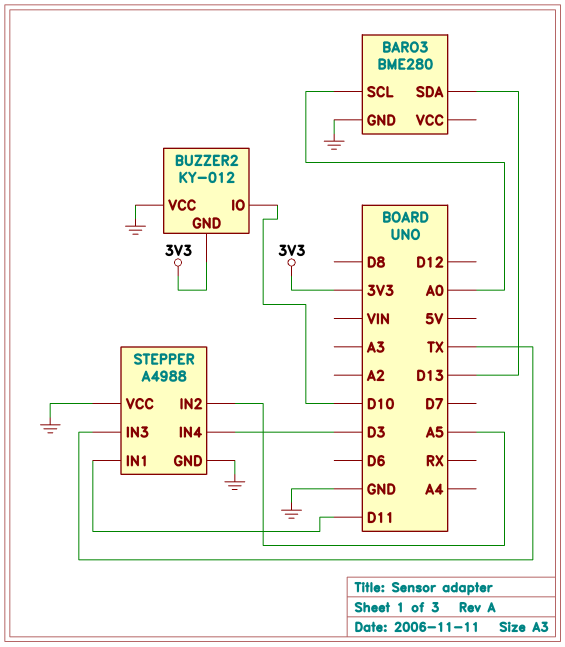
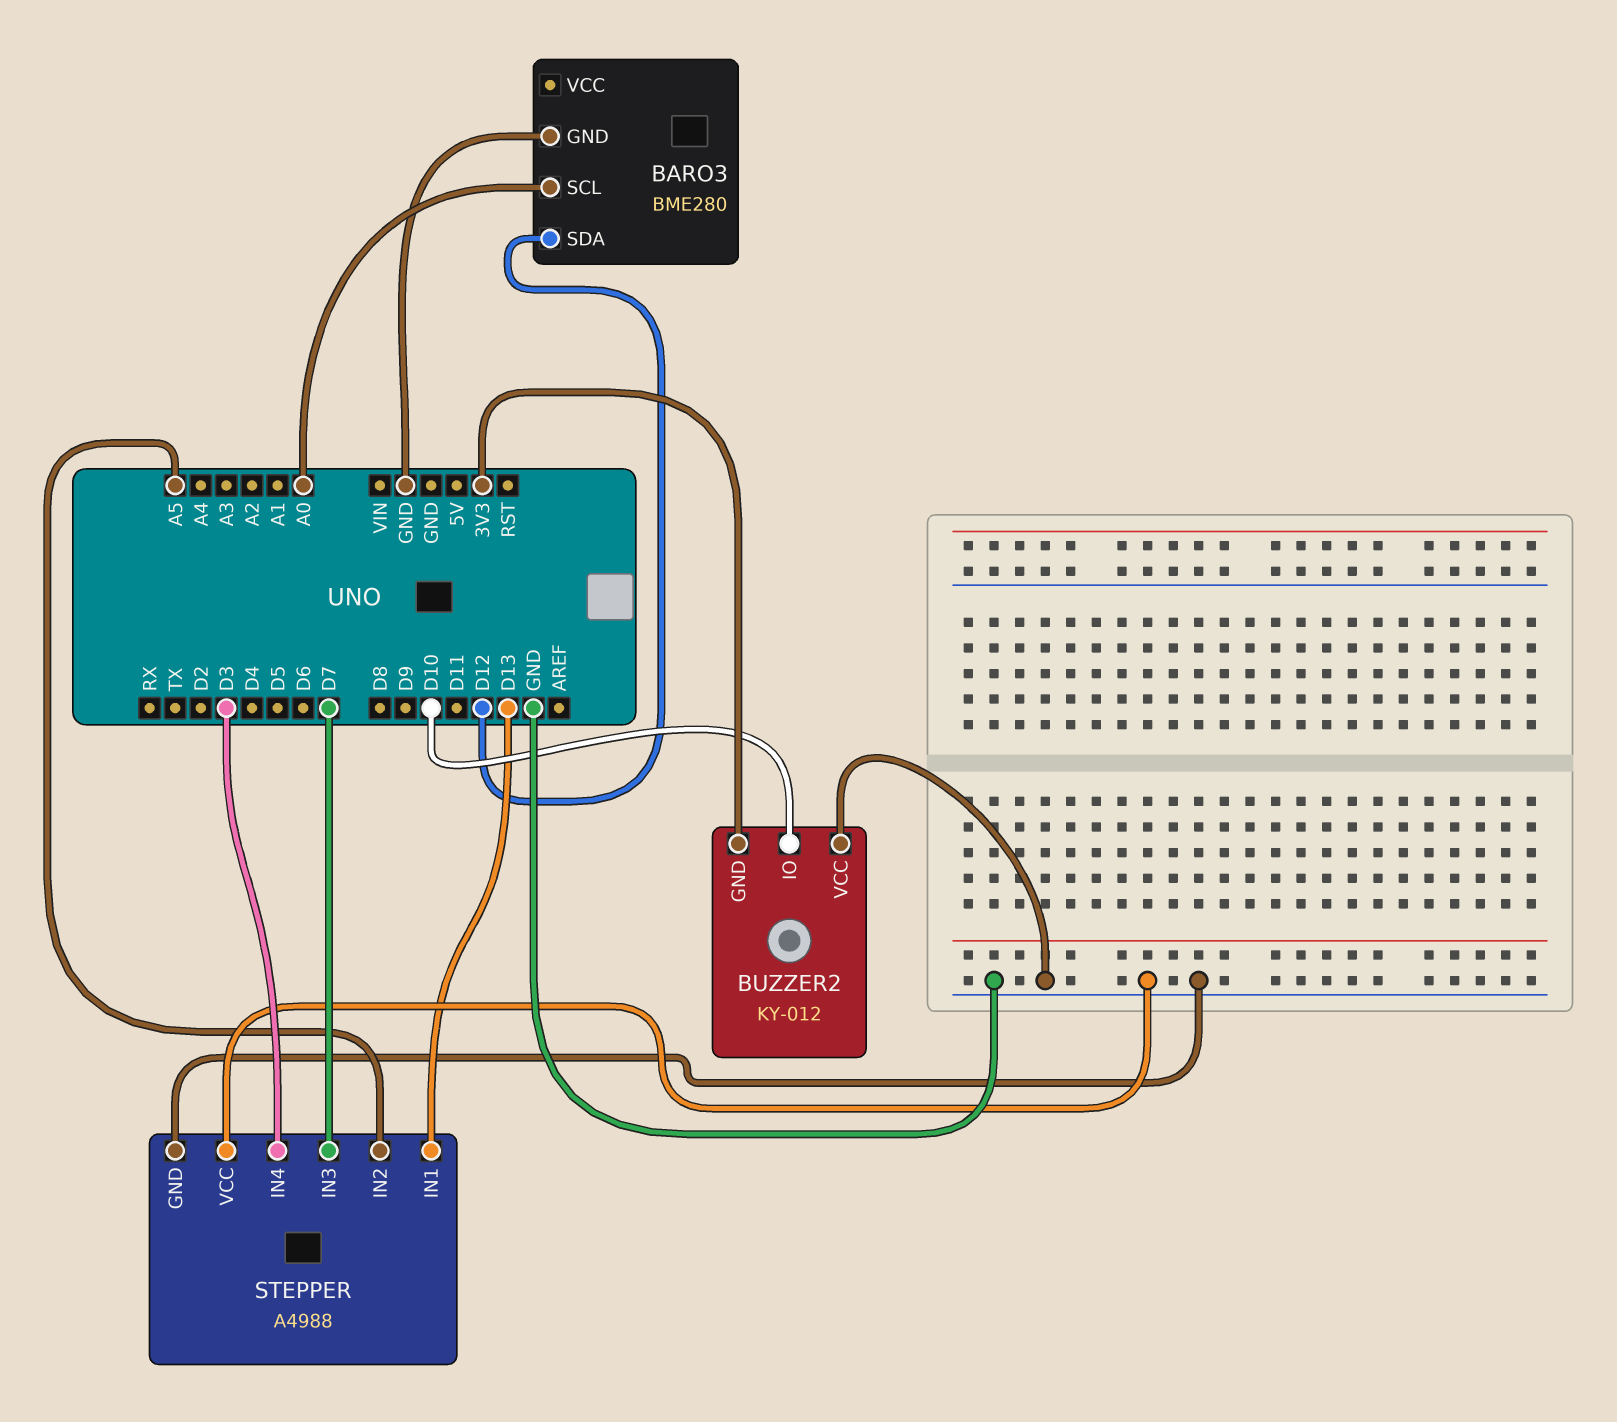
BARO3 pin SDA: D13 -> D12
STEPPER pin IN1: D11 -> D13
STEPPER pin IN3: TX -> D7

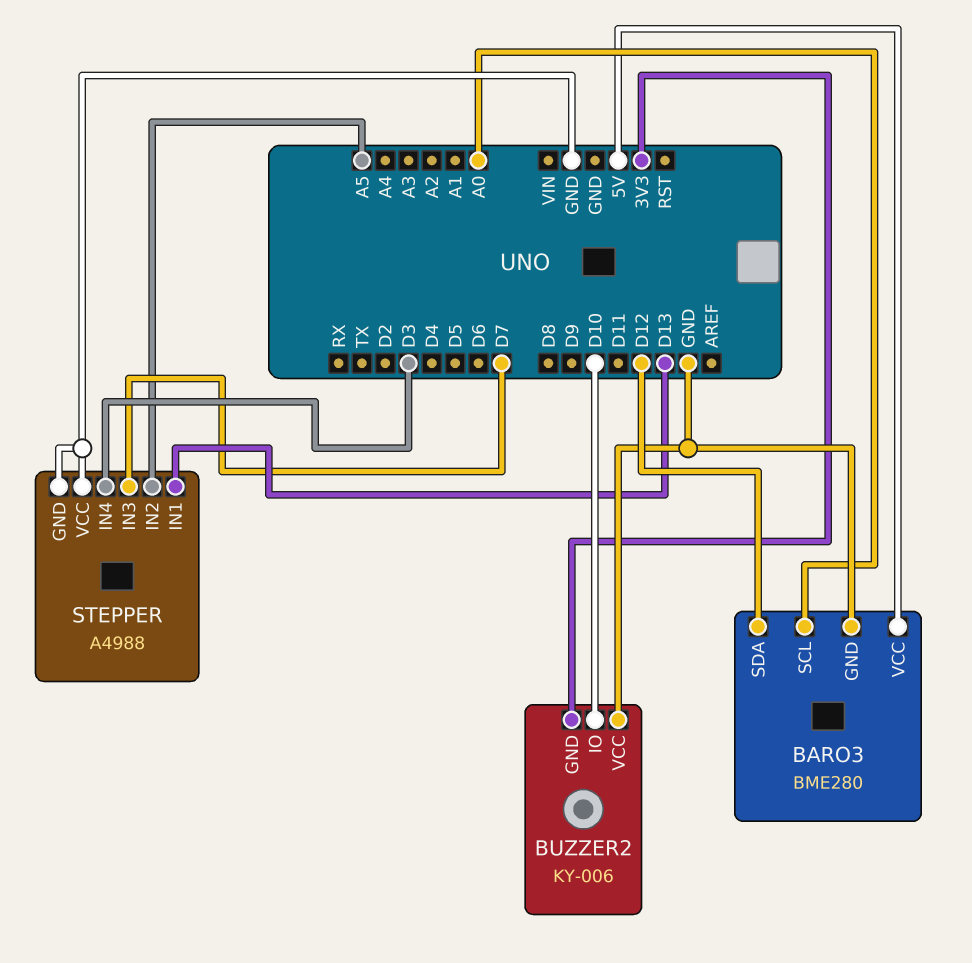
BARO3 pin VCC: none -> 5V
BUZZER2: KY-012 -> KY-006

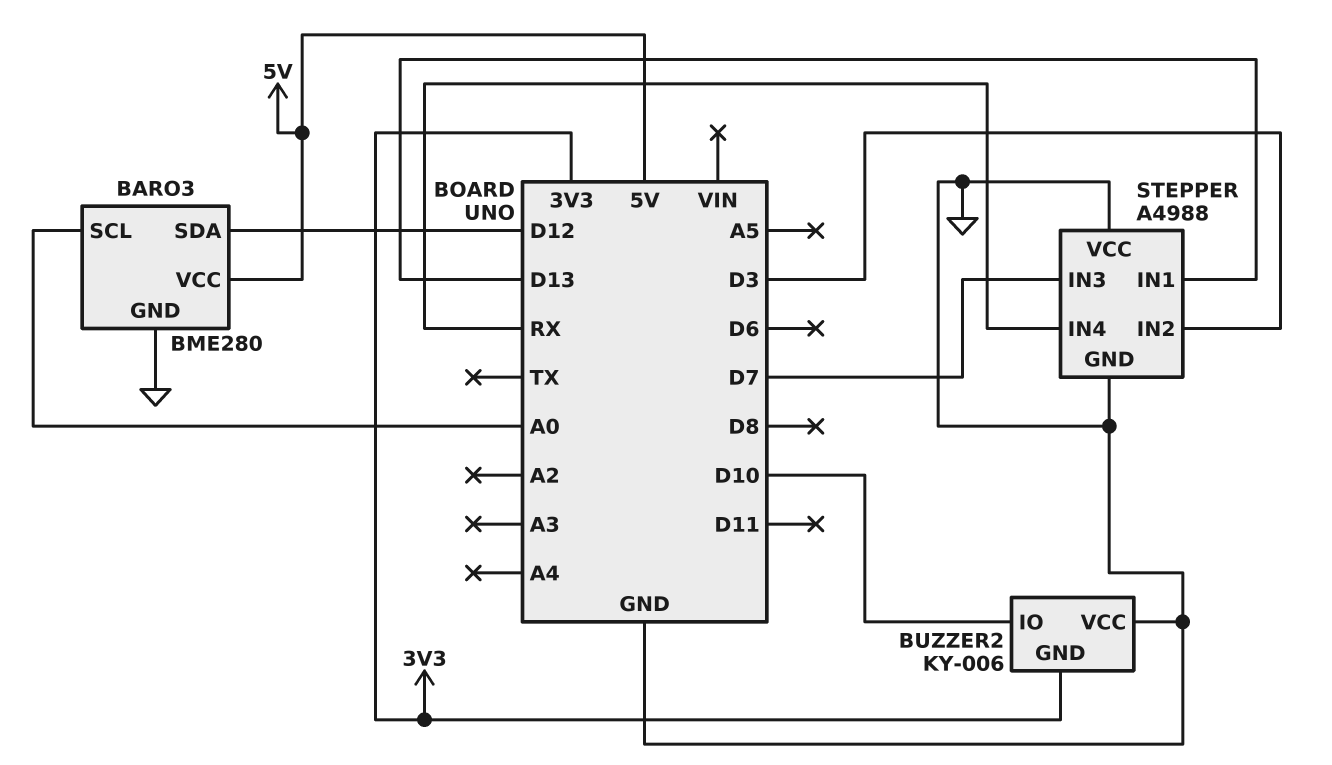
STEPPER pin IN2: A5 -> D3
STEPPER pin IN4: D3 -> RX

